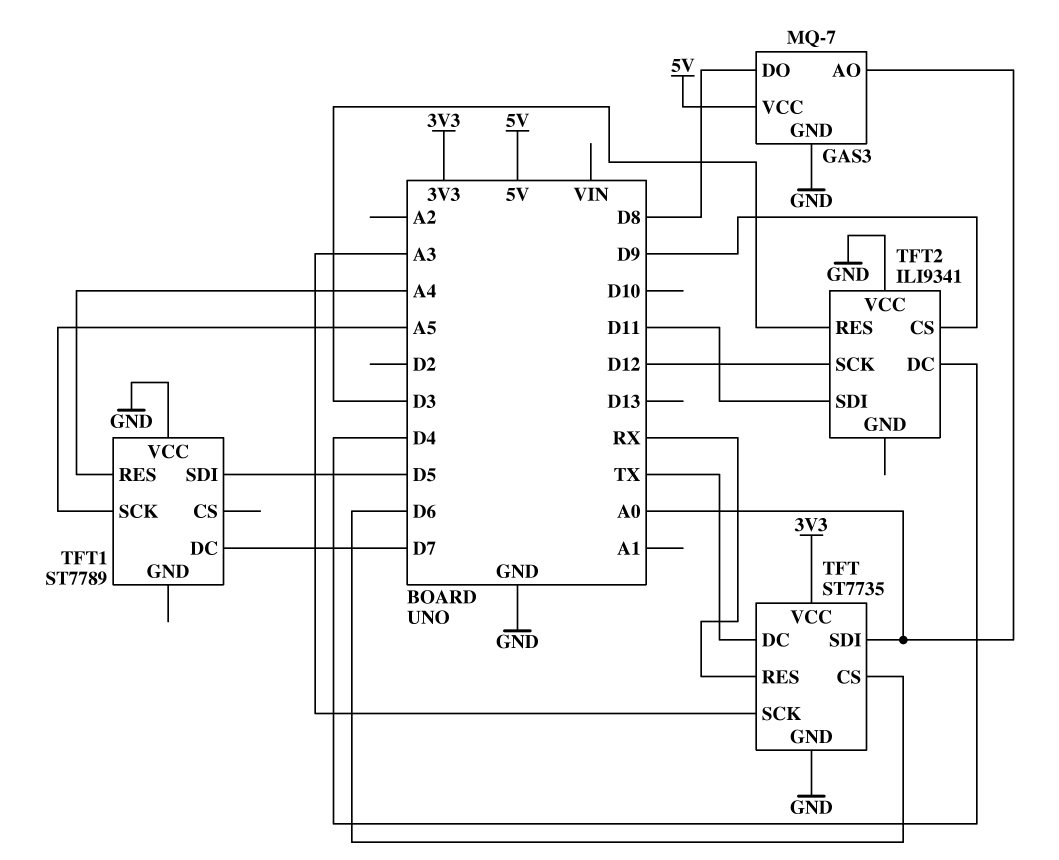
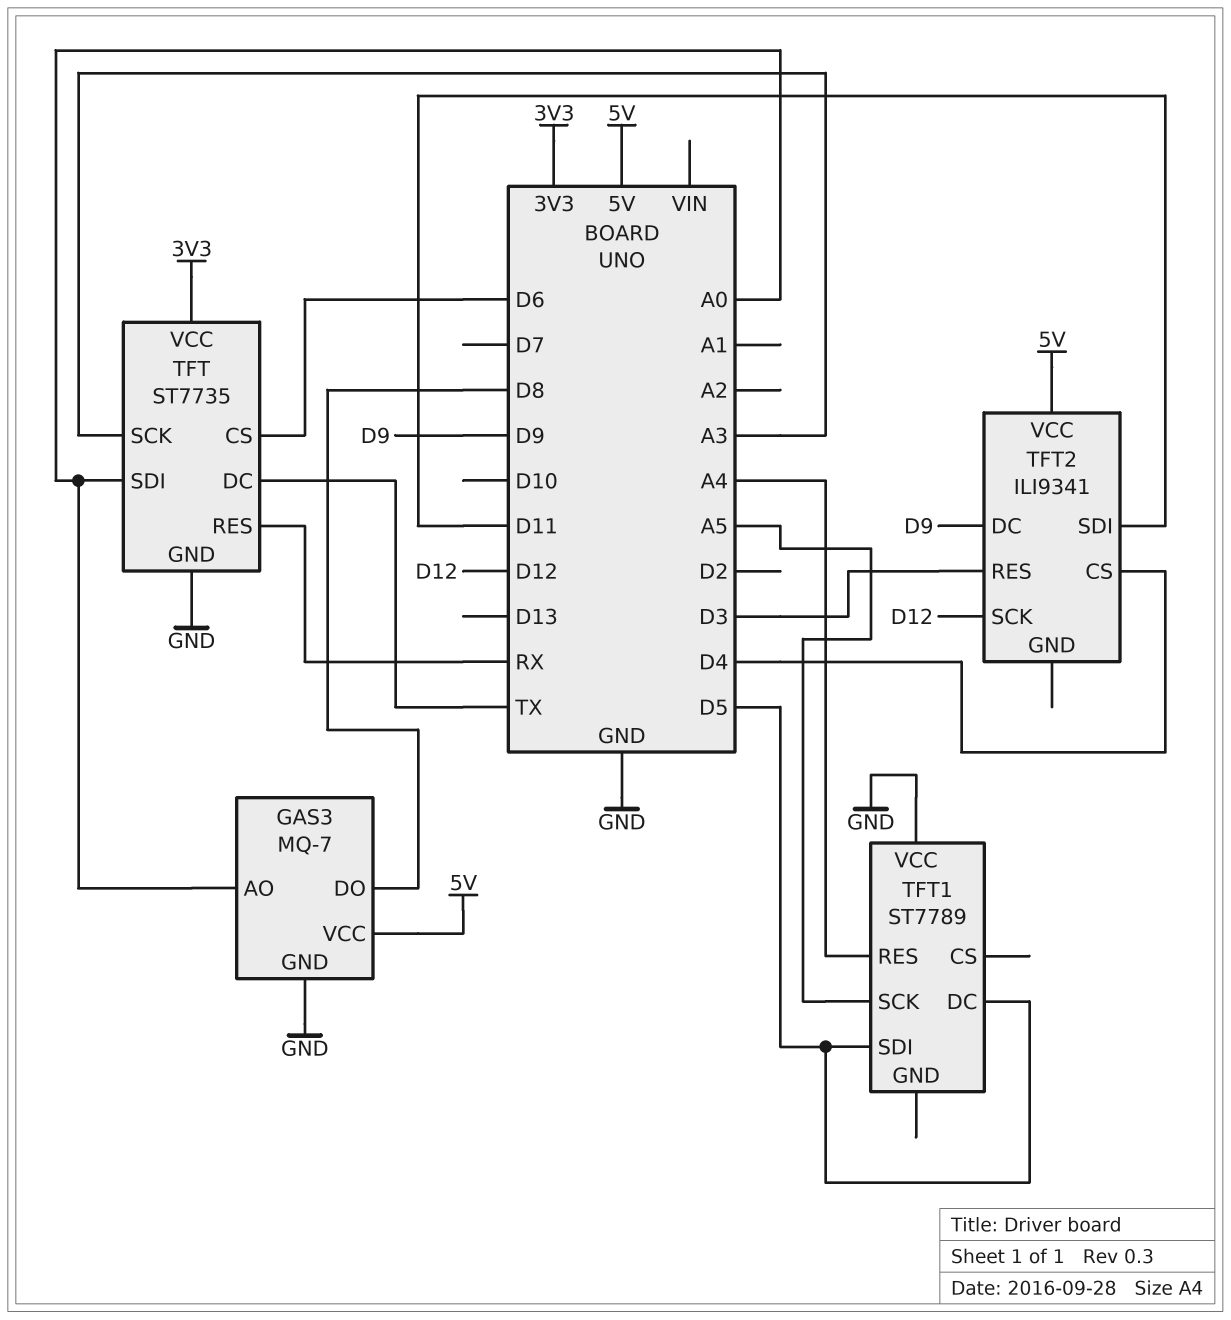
TFT1 pin DC: D7 -> D5
TFT2 pin CS: D9 -> D4
TFT2 pin DC: D4 -> D9
TFT2 pin VCC: GND -> 5V

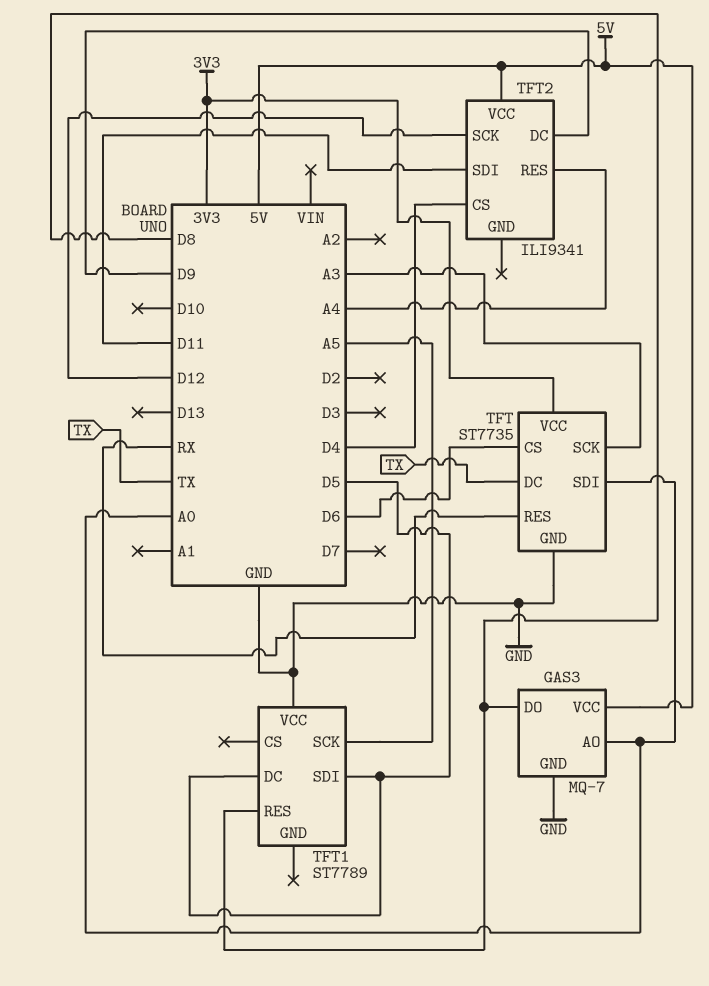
TFT1 pin RES: A4 -> D8
TFT2 pin RES: D3 -> A4

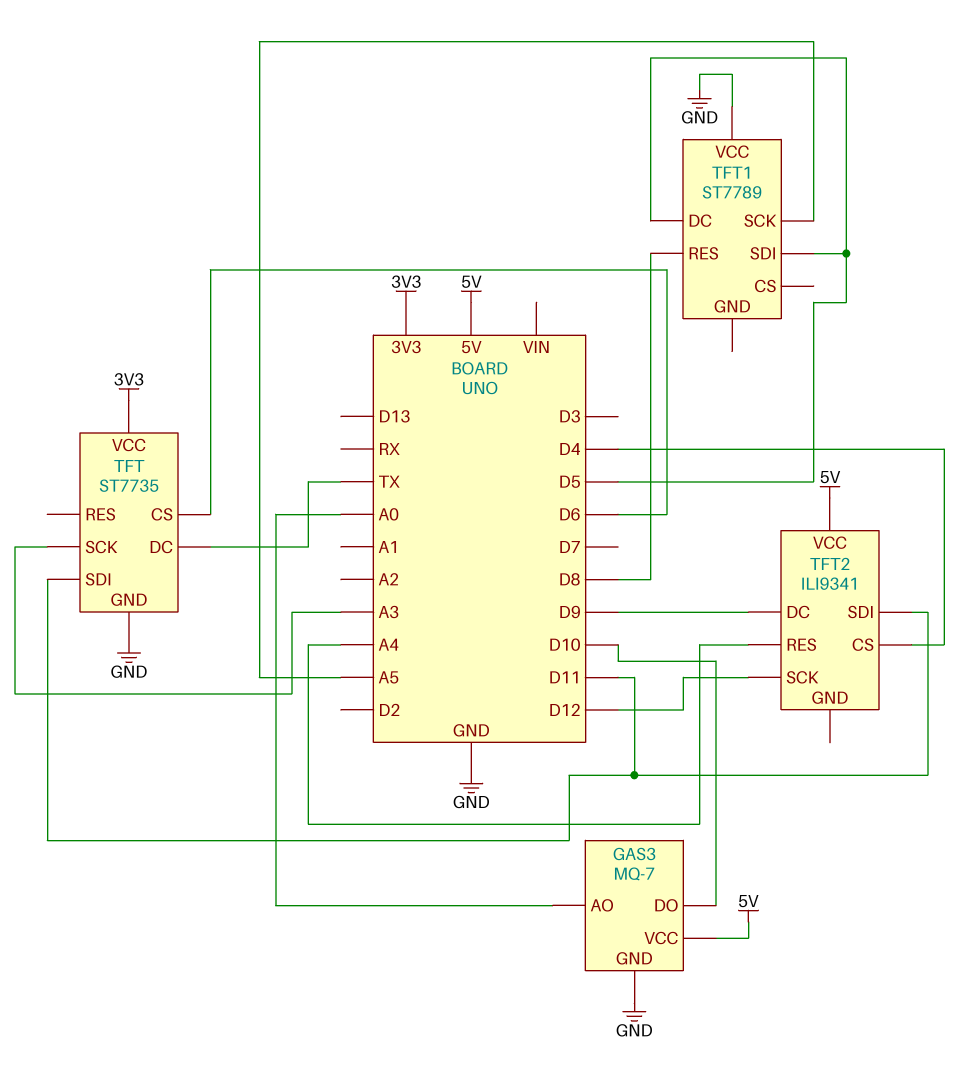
GAS3 pin DO: D8 -> D10
TFT pin RES: RX -> none
TFT pin SDI: A0 -> D11

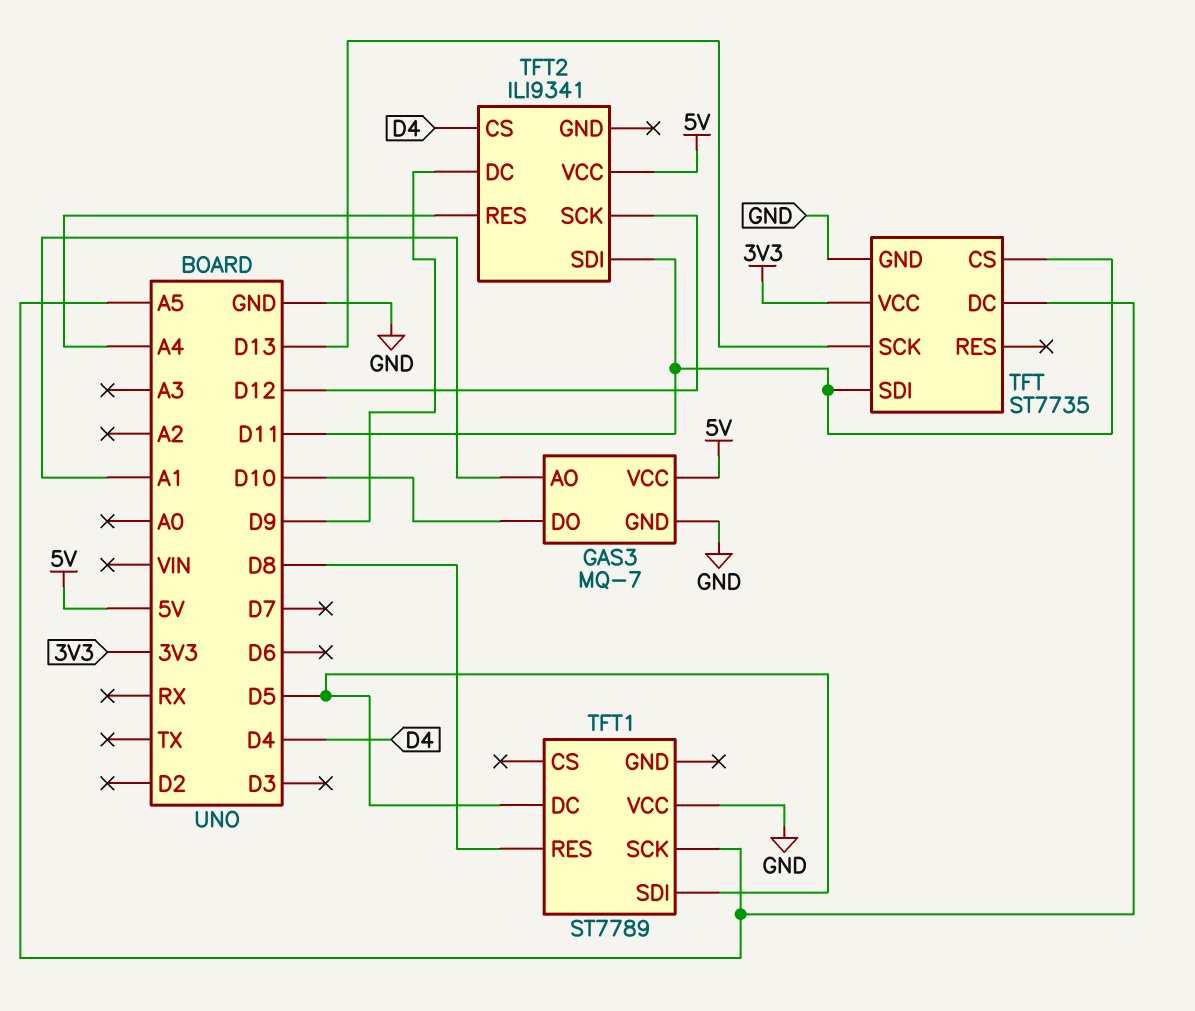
GAS3 pin AO: A0 -> A1
TFT pin CS: D6 -> D11
TFT pin DC: TX -> A5
TFT pin SCK: A3 -> D13

